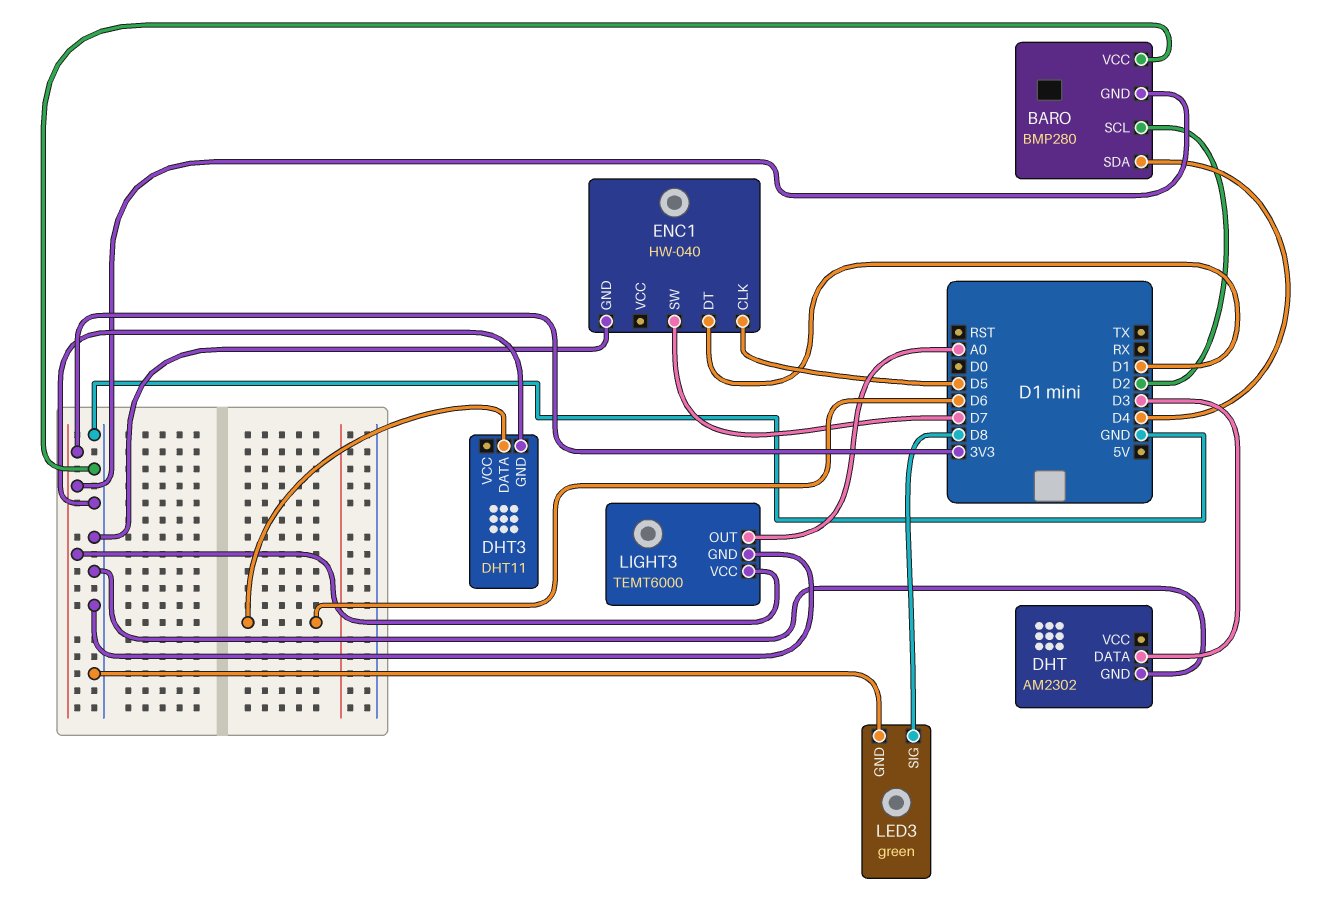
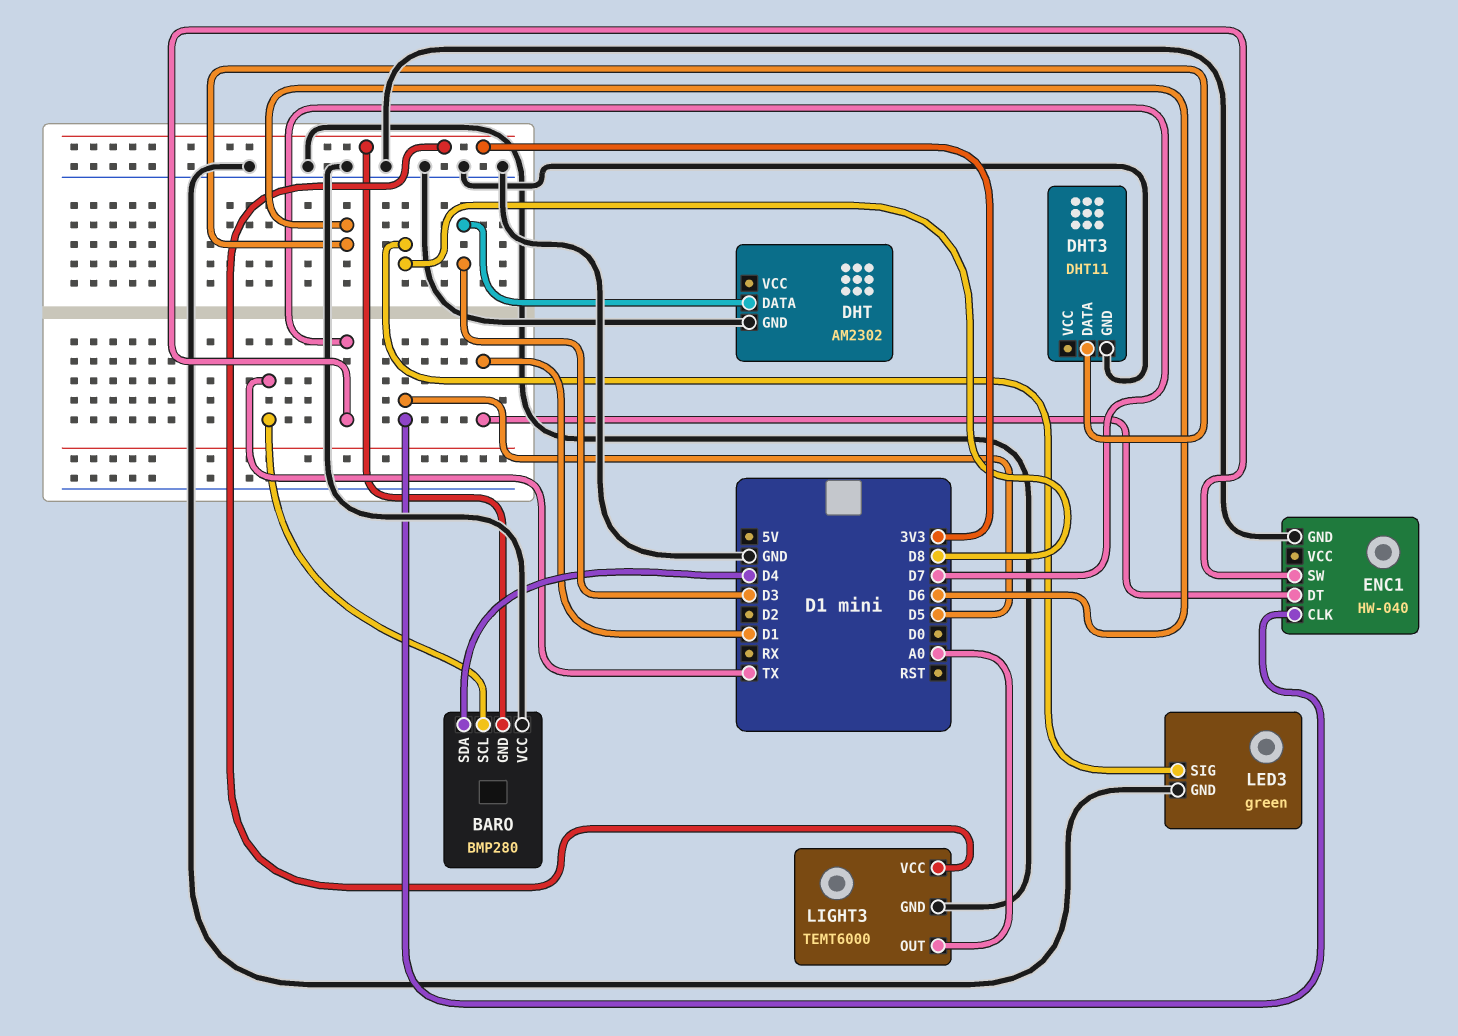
BARO pin SCL: D2 -> TX

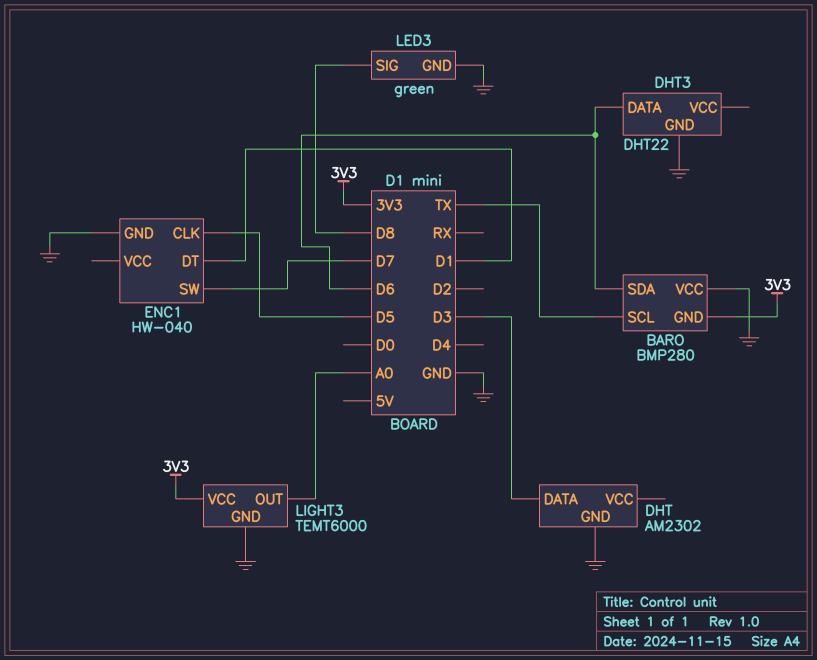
BARO pin SDA: D4 -> D6
DHT3: DHT11 -> DHT22

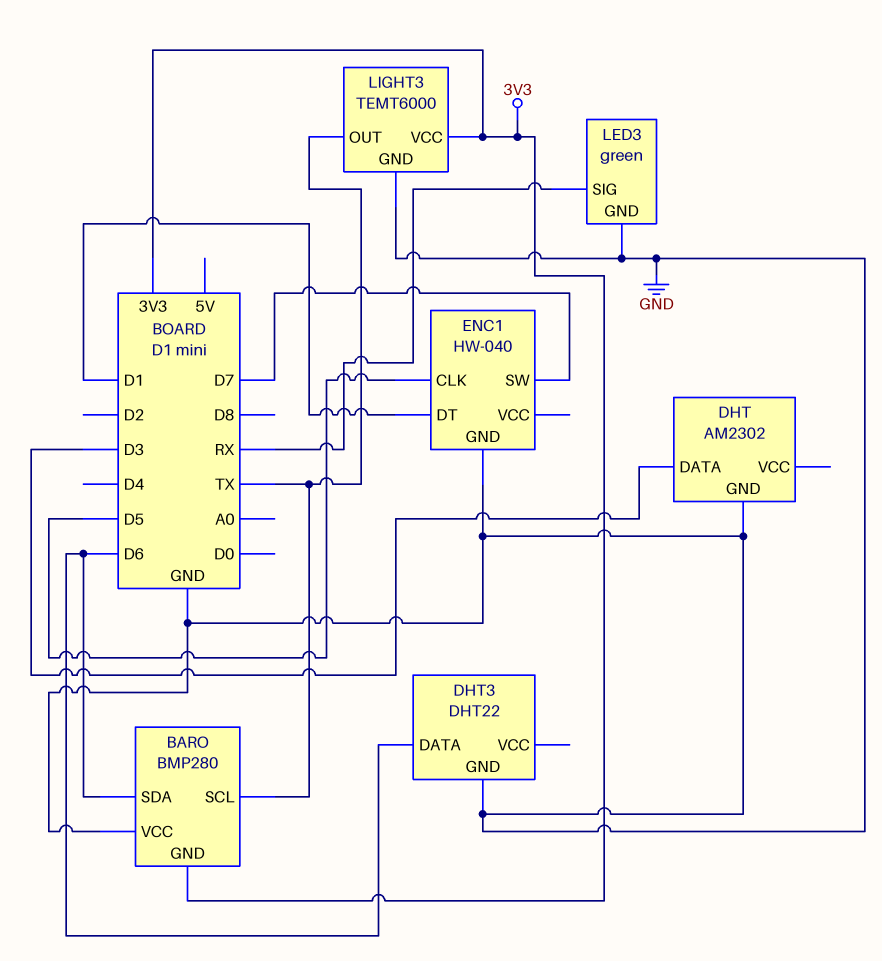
LED3 pin SIG: D8 -> RX
LIGHT3 pin OUT: A0 -> TX

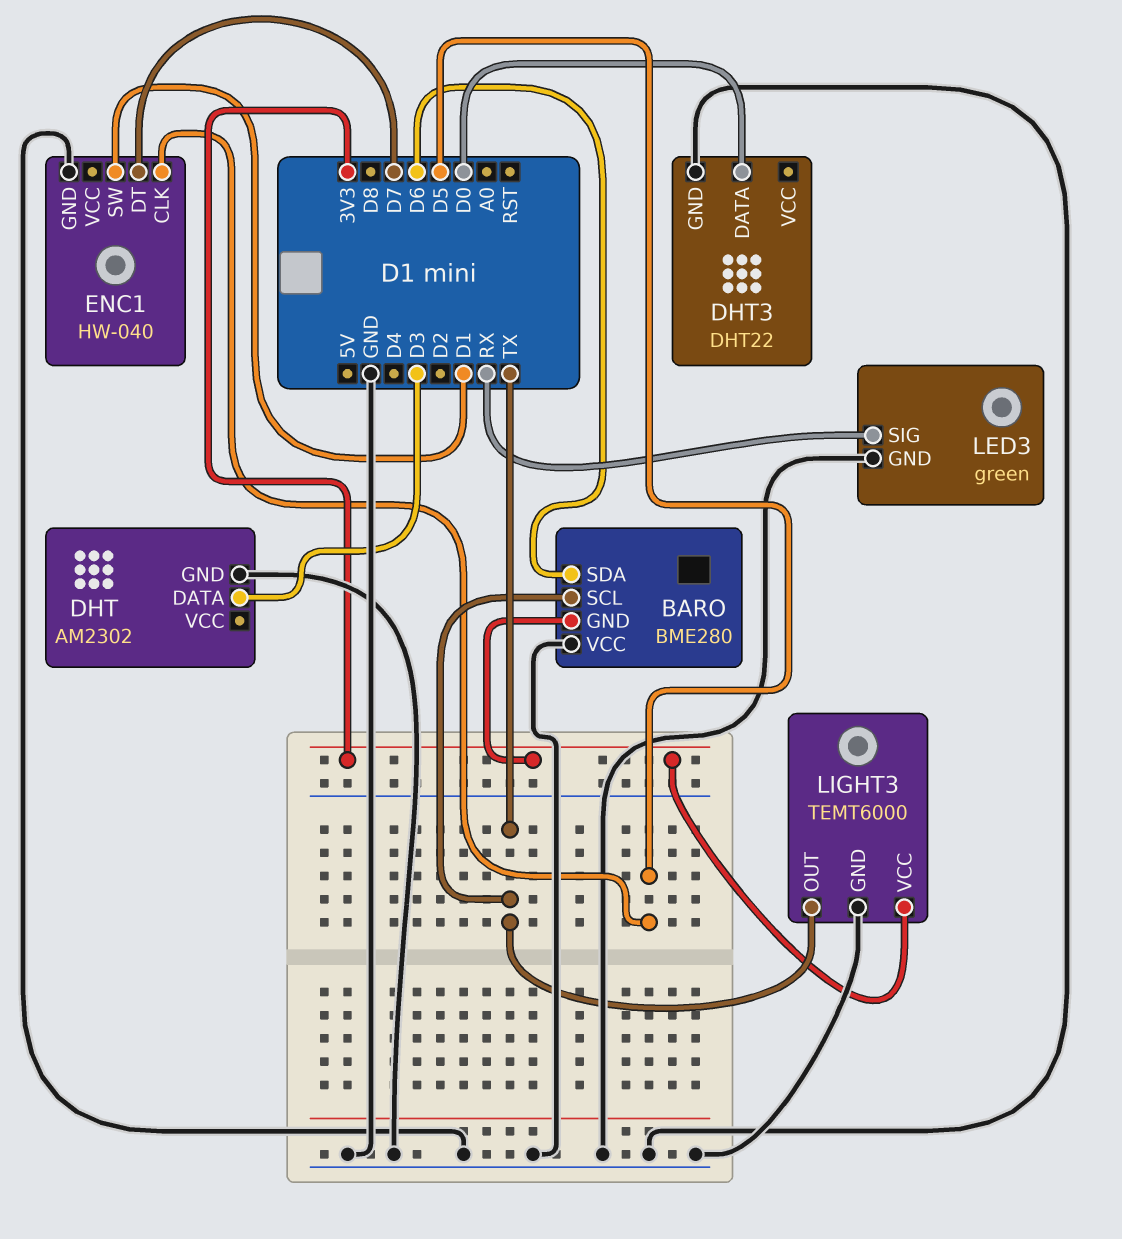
BARO: BMP280 -> BME280
DHT3 pin DATA: D6 -> D0
ENC1 pin DT: D1 -> D7
ENC1 pin SW: D7 -> D1

